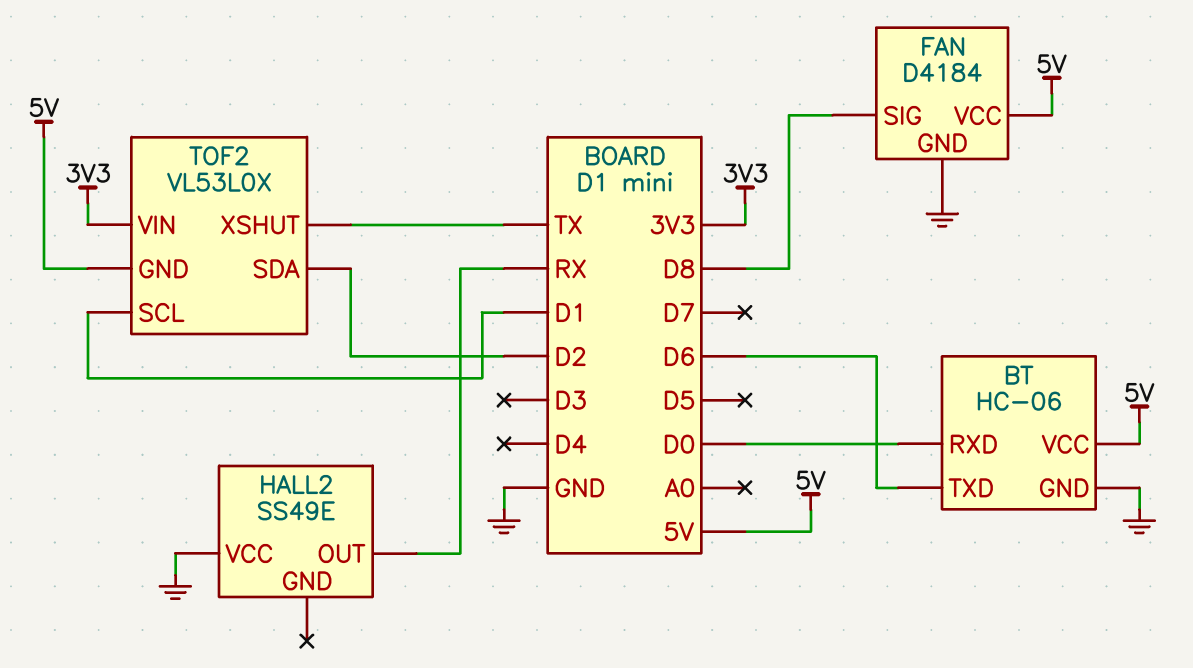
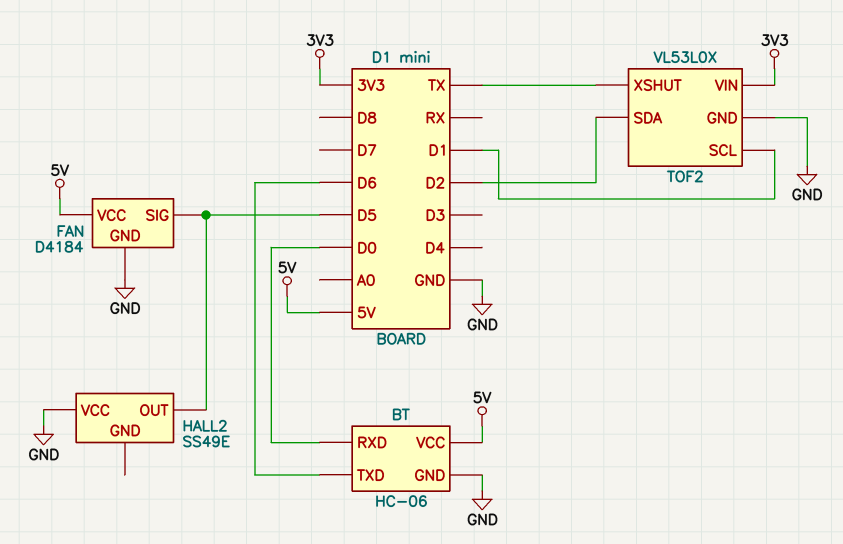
FAN pin SIG: D8 -> D5
HALL2 pin OUT: RX -> D5
TOF2 pin GND: 5V -> GND

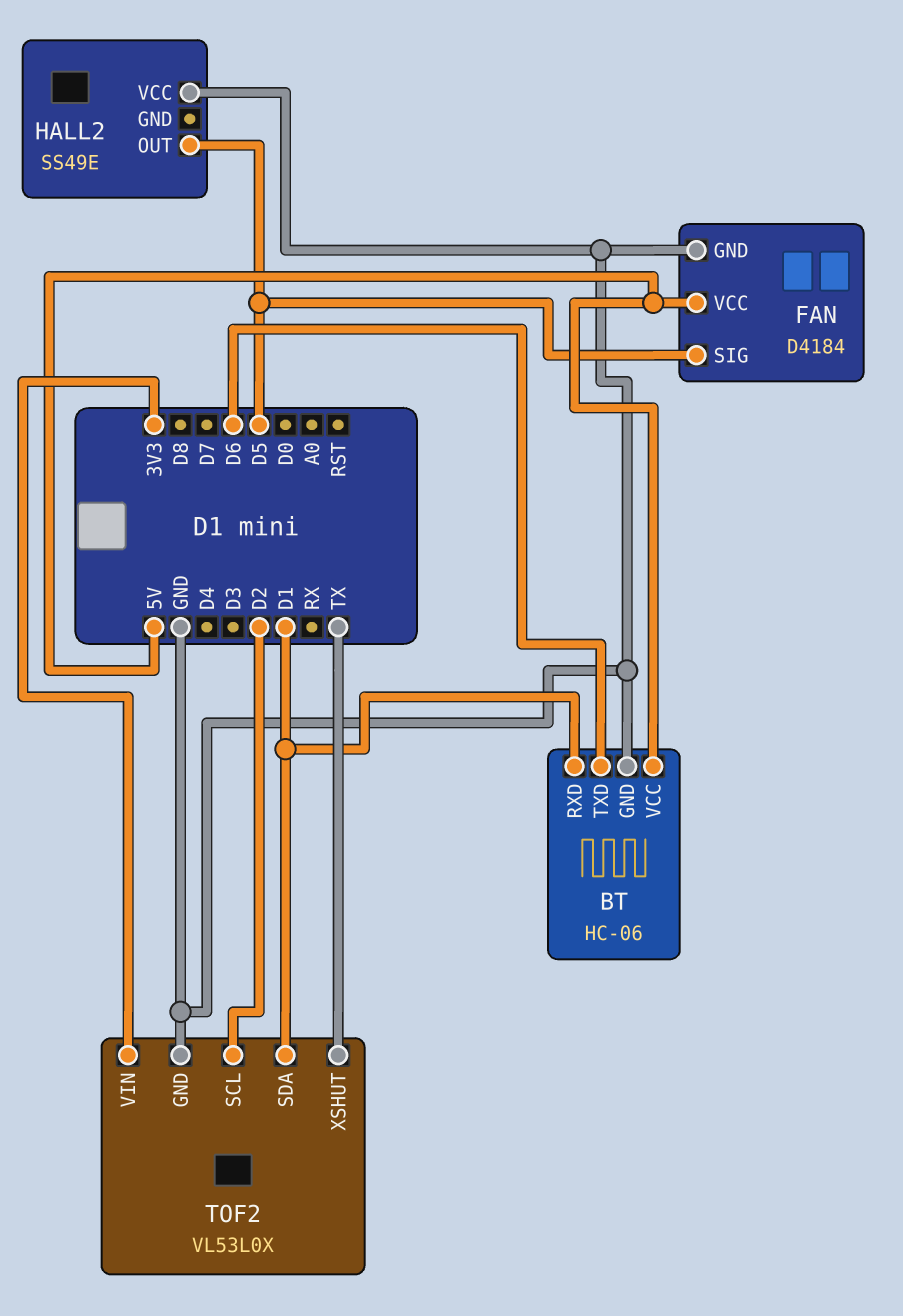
BT pin RXD: D0 -> D1
TOF2 pin SCL: D1 -> D2
TOF2 pin SDA: D2 -> D1

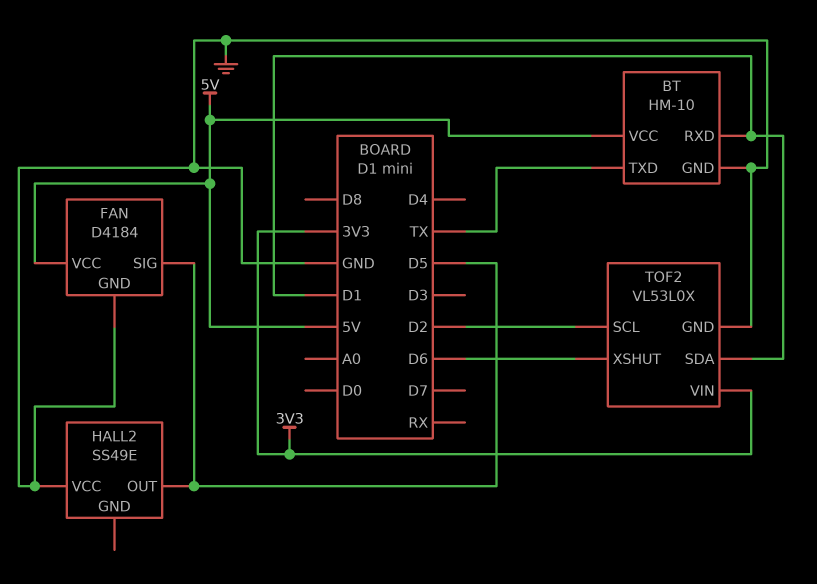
BT: HC-06 -> HM-10
BT pin TXD: D6 -> TX
TOF2 pin XSHUT: TX -> D6

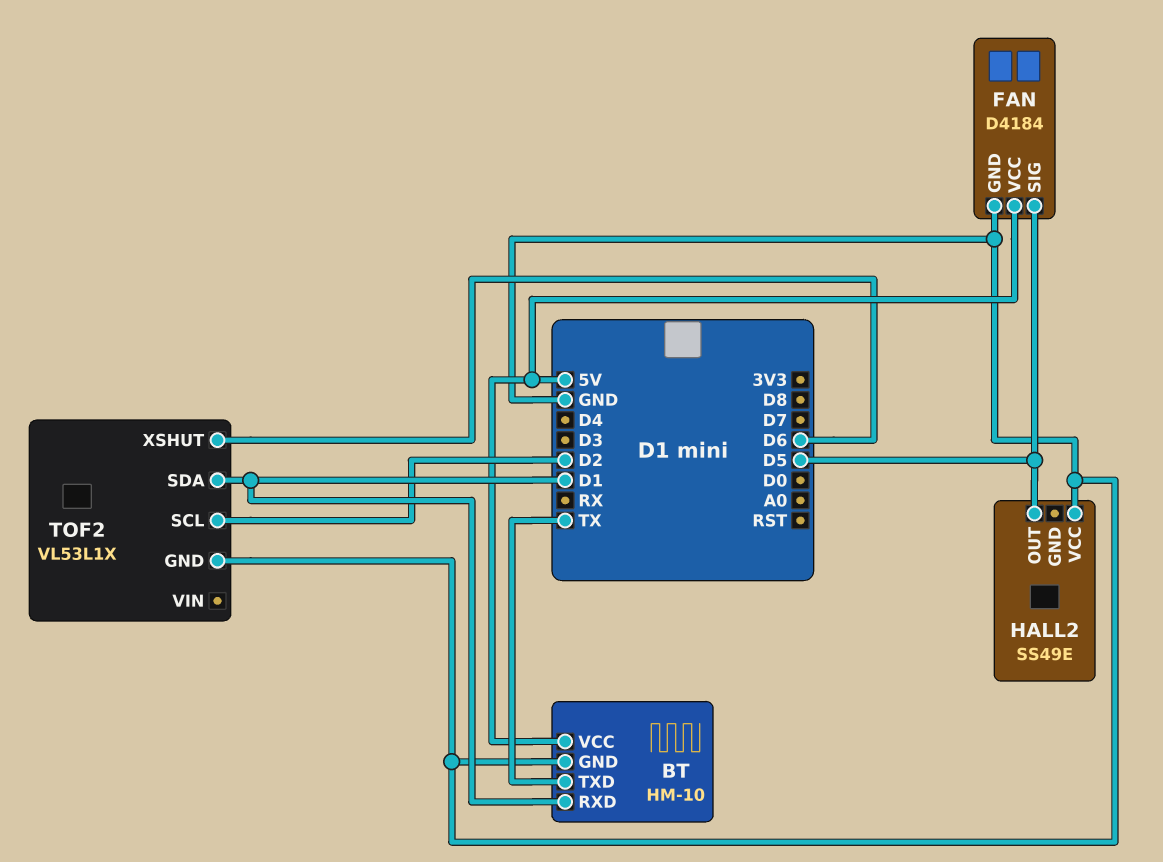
TOF2: VL53L0X -> VL53L1X
TOF2 pin VIN: 3V3 -> none

